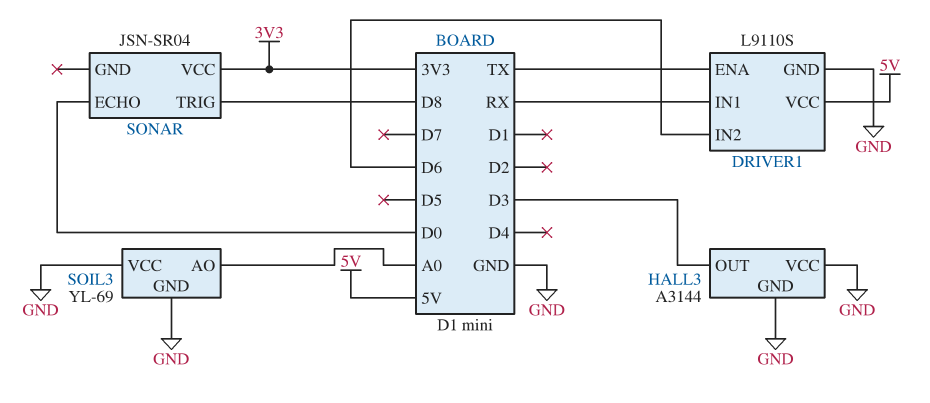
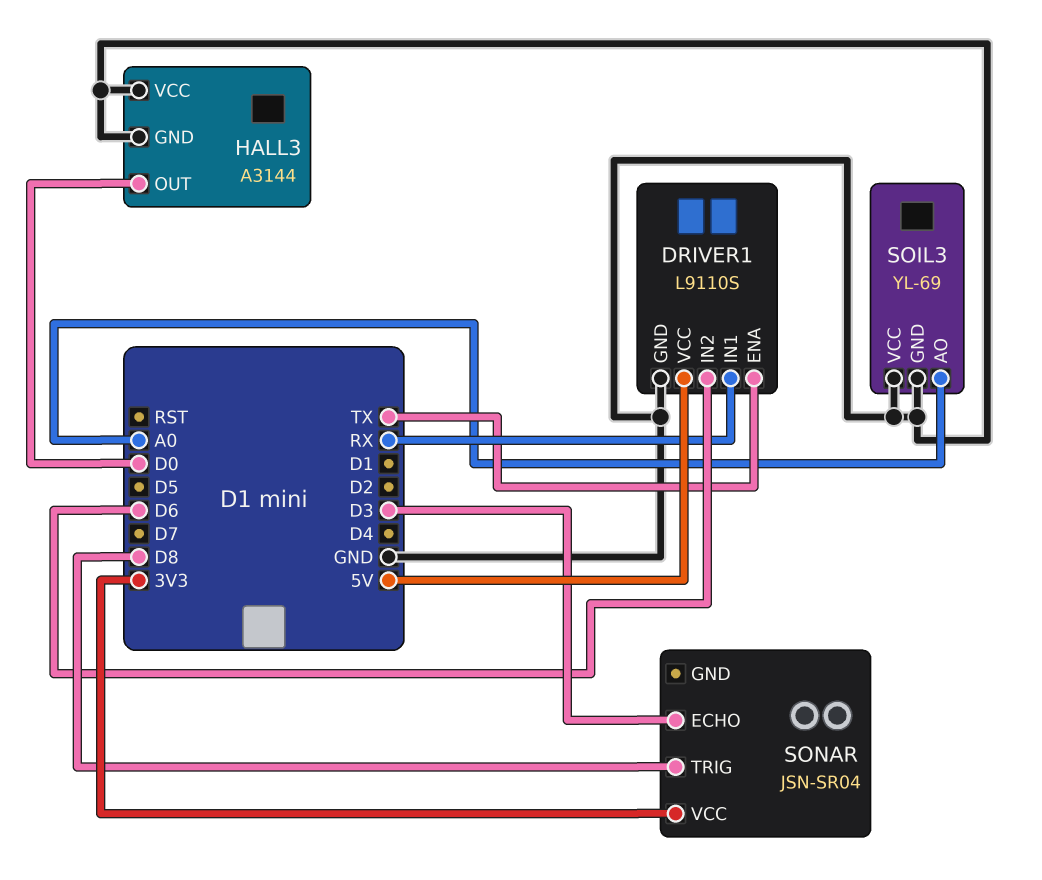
HALL3 pin OUT: D3 -> D0
SONAR pin ECHO: D0 -> D3

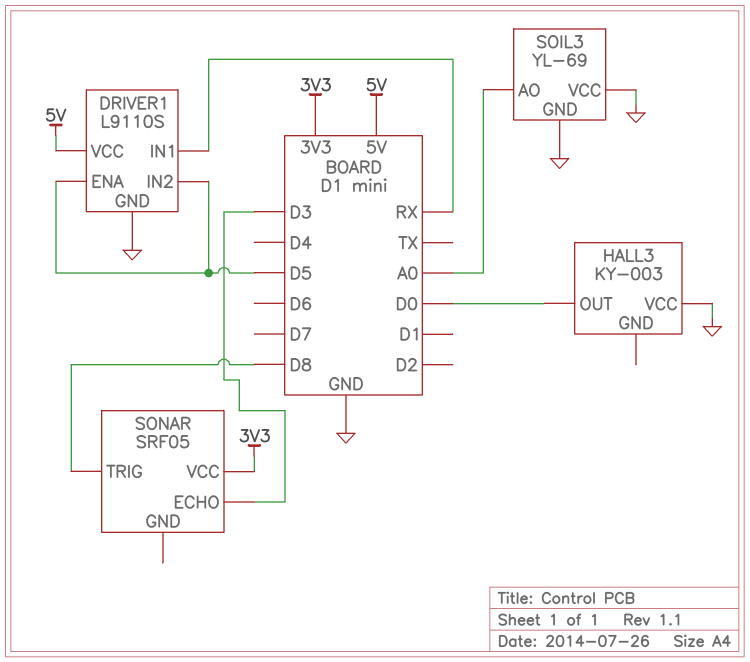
DRIVER1 pin ENA: TX -> D5
DRIVER1 pin IN2: D6 -> D5
HALL3: A3144 -> KY-003
HALL3 pin GND: GND -> none
SONAR: JSN-SR04 -> SRF05

